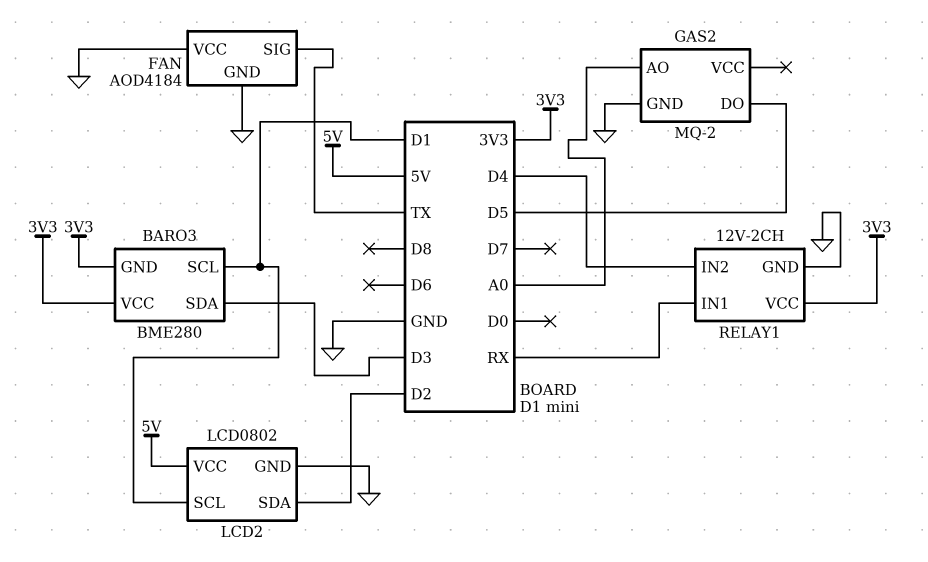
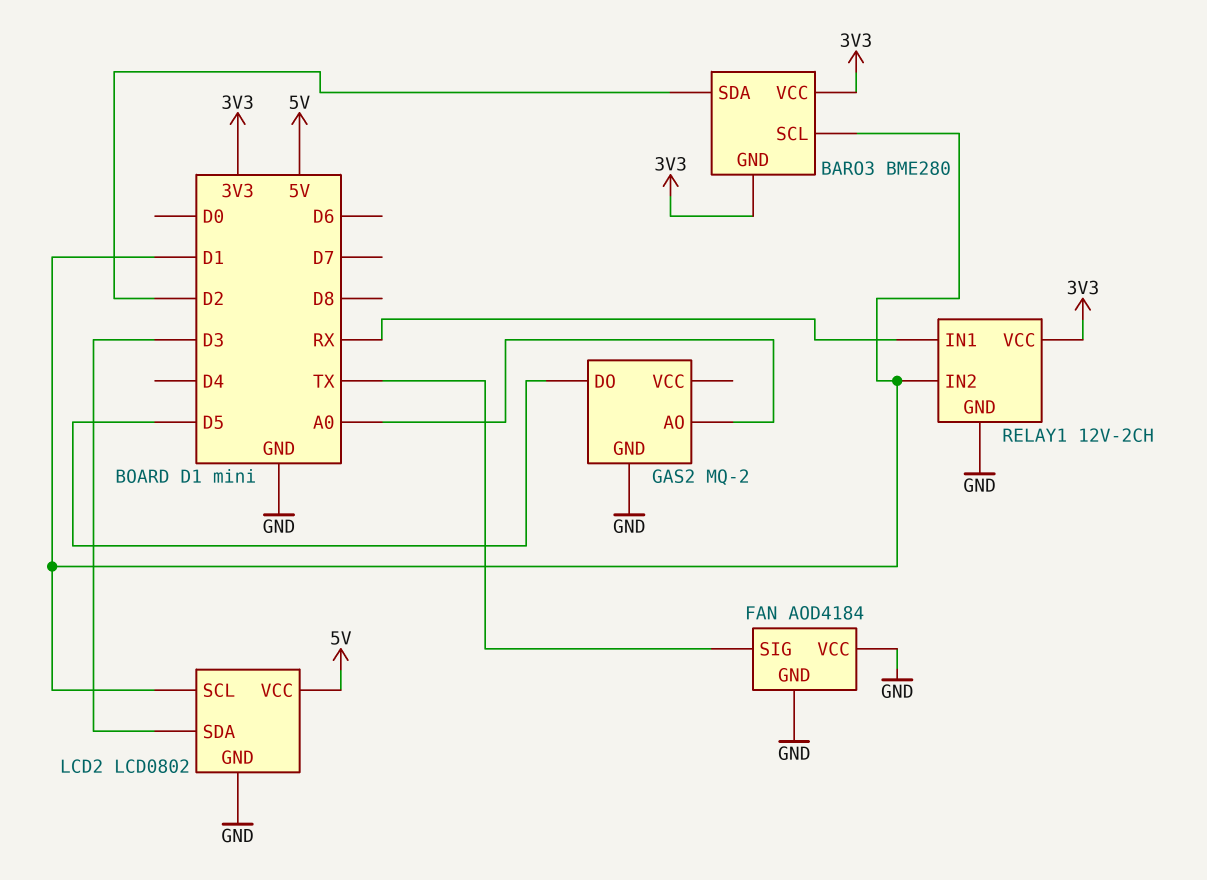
BARO3 pin SDA: D3 -> D2
LCD2 pin SDA: D2 -> D3
RELAY1 pin IN2: D4 -> D1

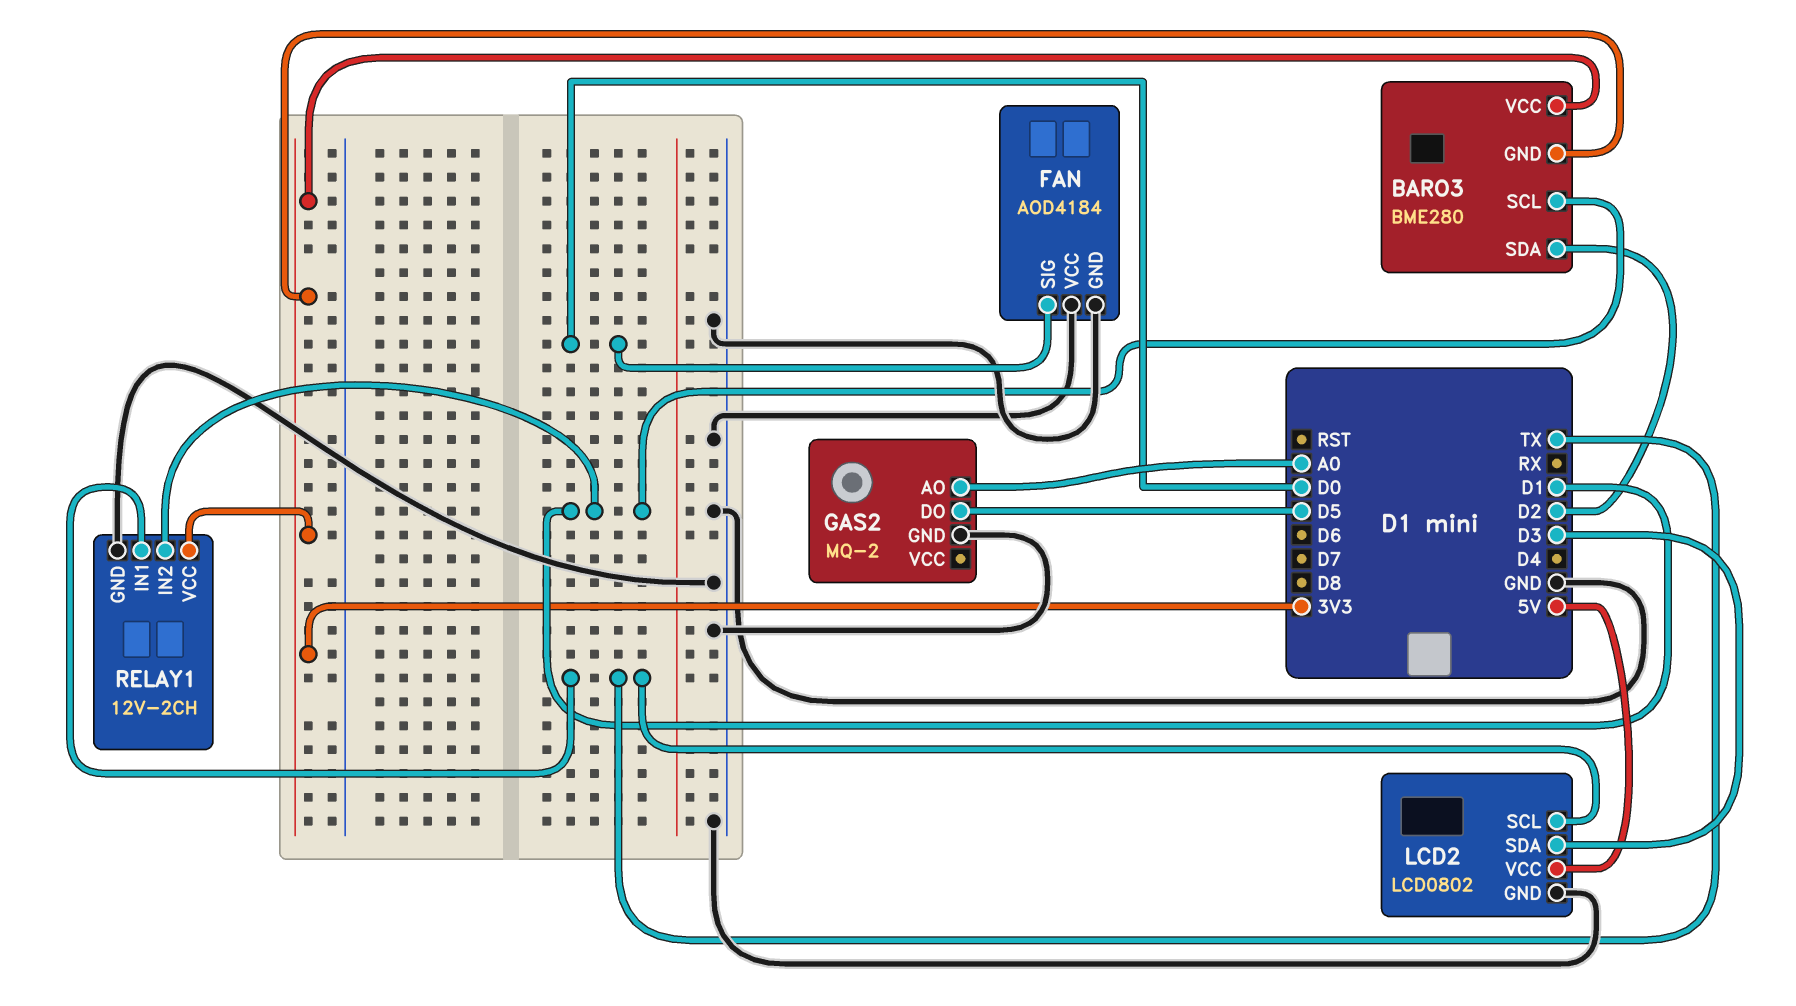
FAN pin SIG: TX -> D0
LCD2 pin SCL: D1 -> TX
RELAY1 pin IN1: RX -> TX

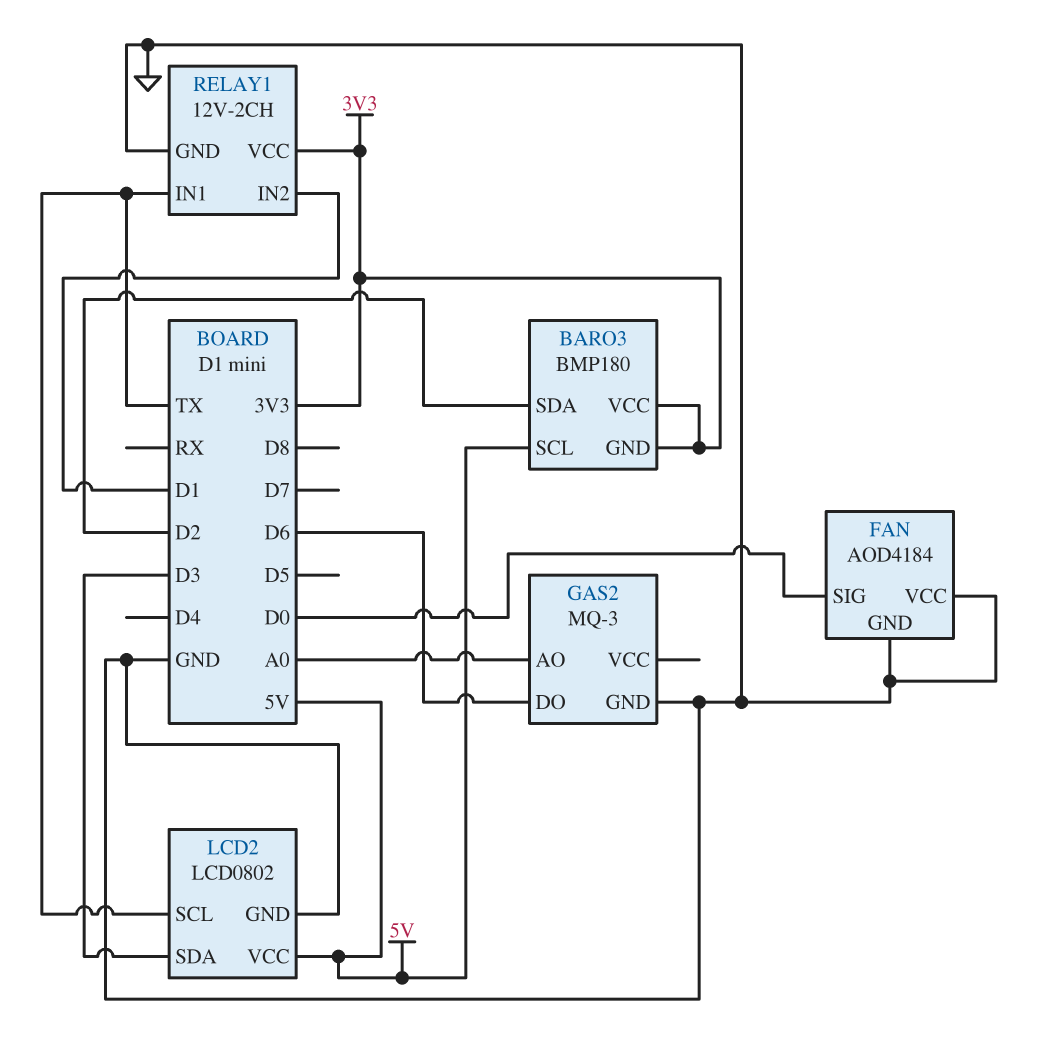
BARO3: BME280 -> BMP180
BARO3 pin SCL: D1 -> 5V
GAS2: MQ-2 -> MQ-3
GAS2 pin DO: D5 -> D6

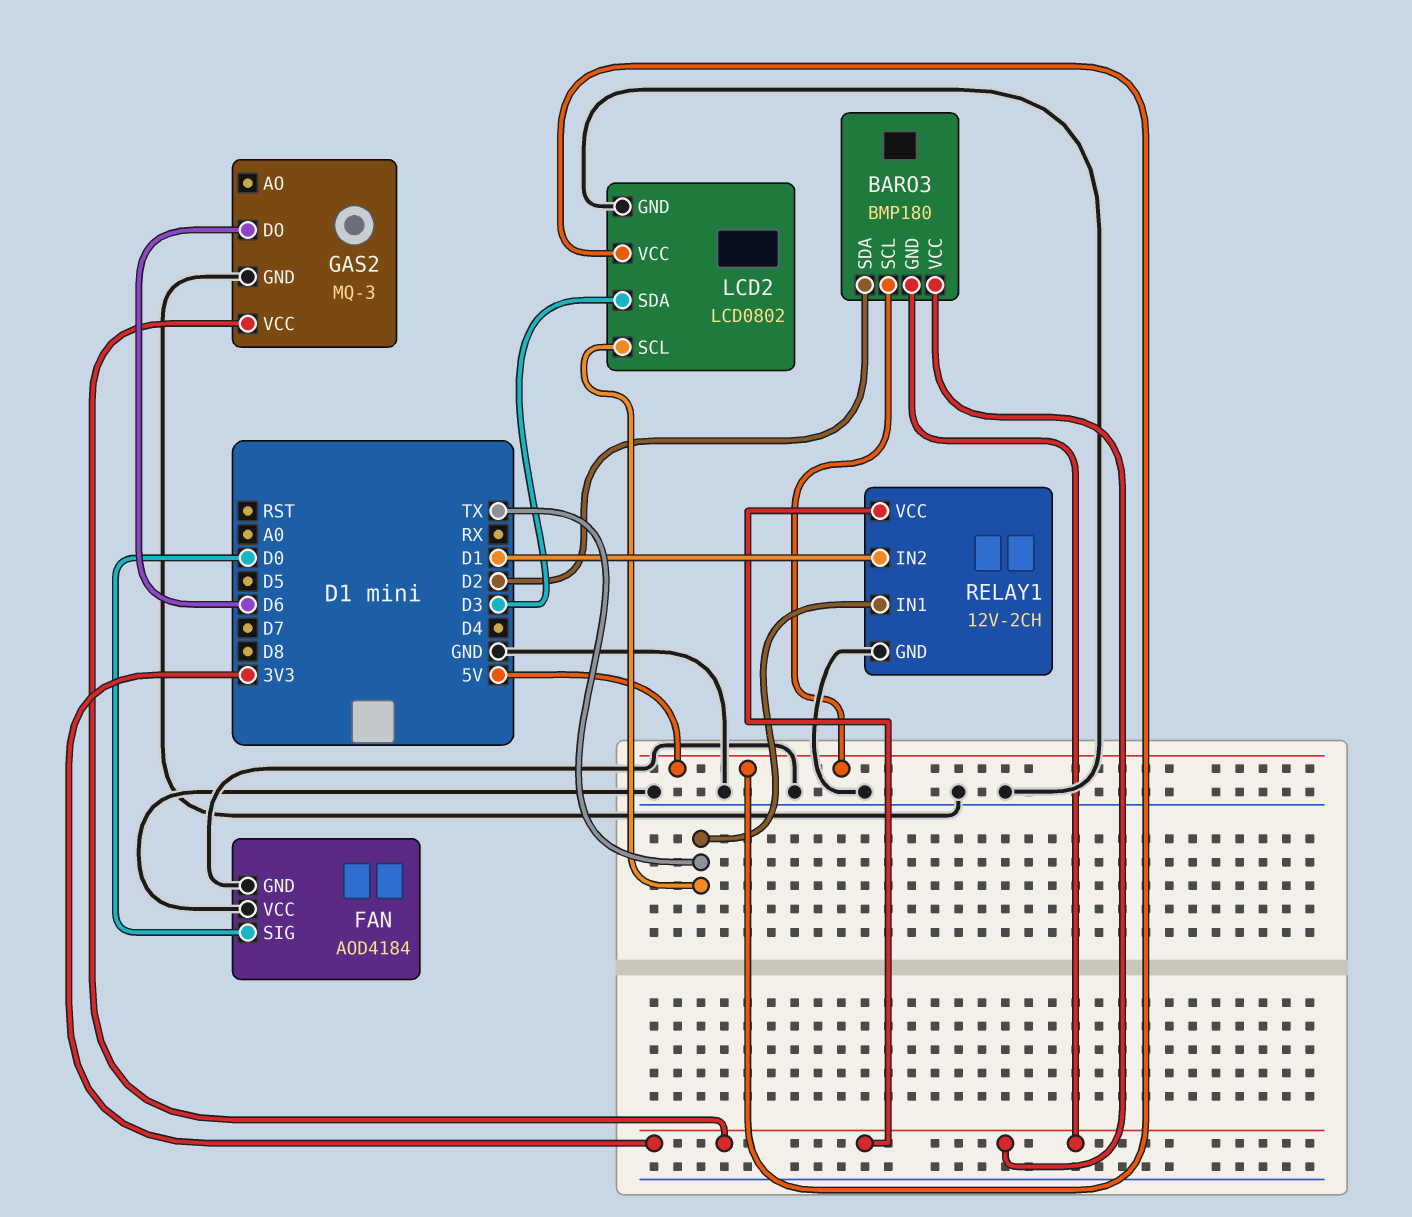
GAS2 pin AO: A0 -> none
GAS2 pin VCC: none -> 3V3

